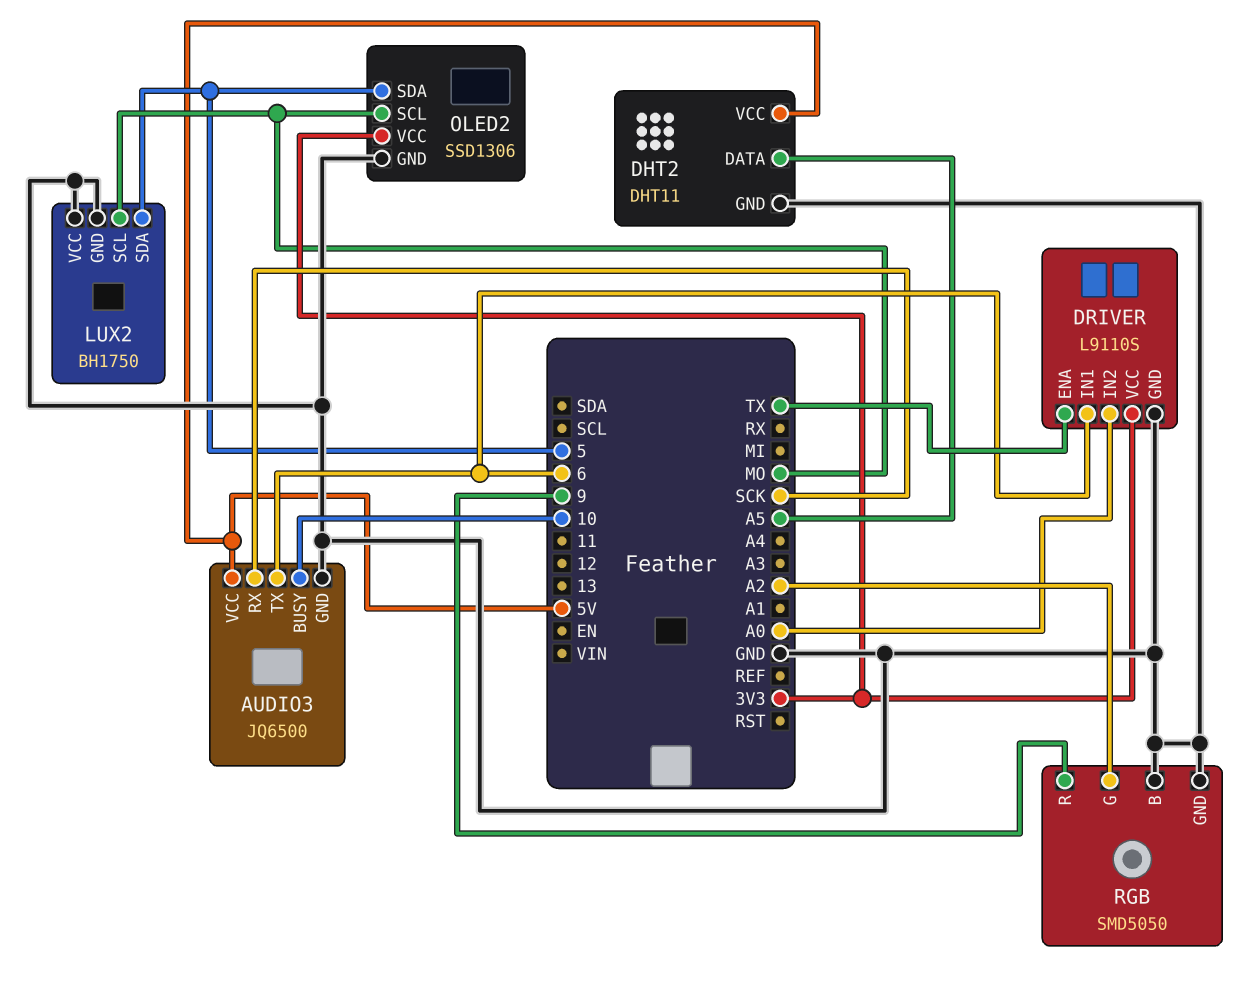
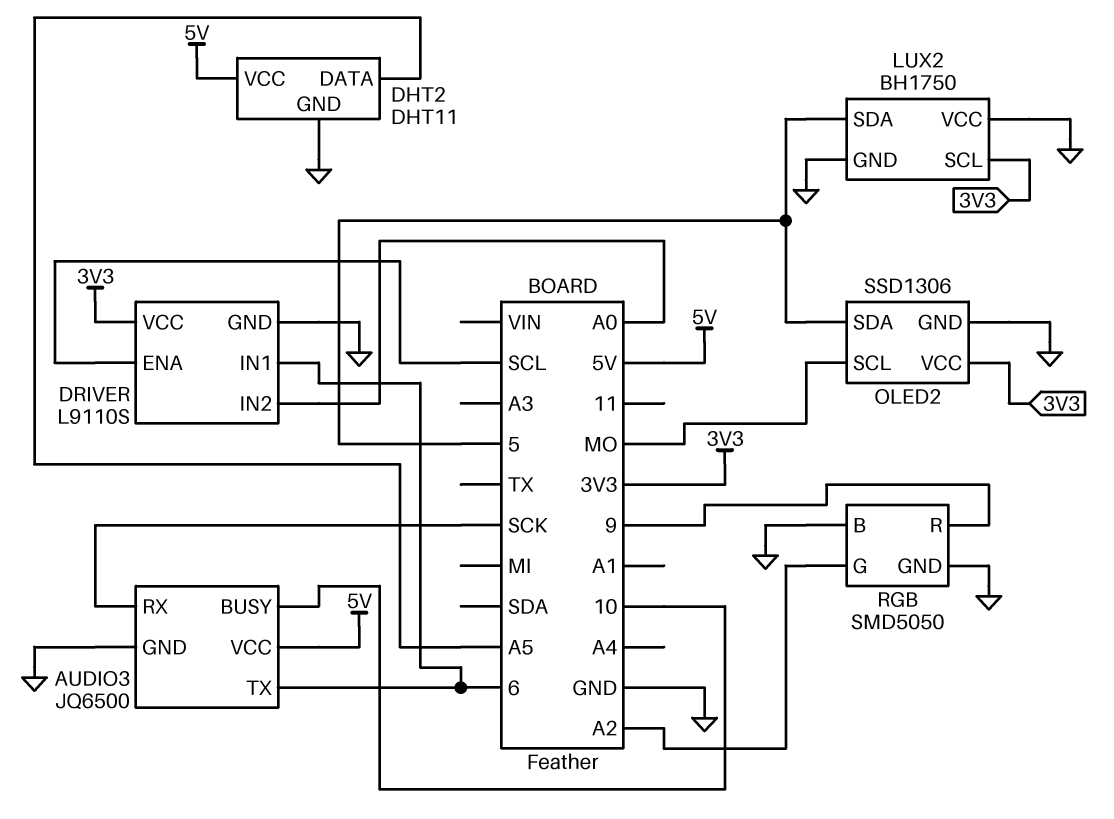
DRIVER pin ENA: TX -> SCL
LUX2 pin SCL: MO -> 3V3

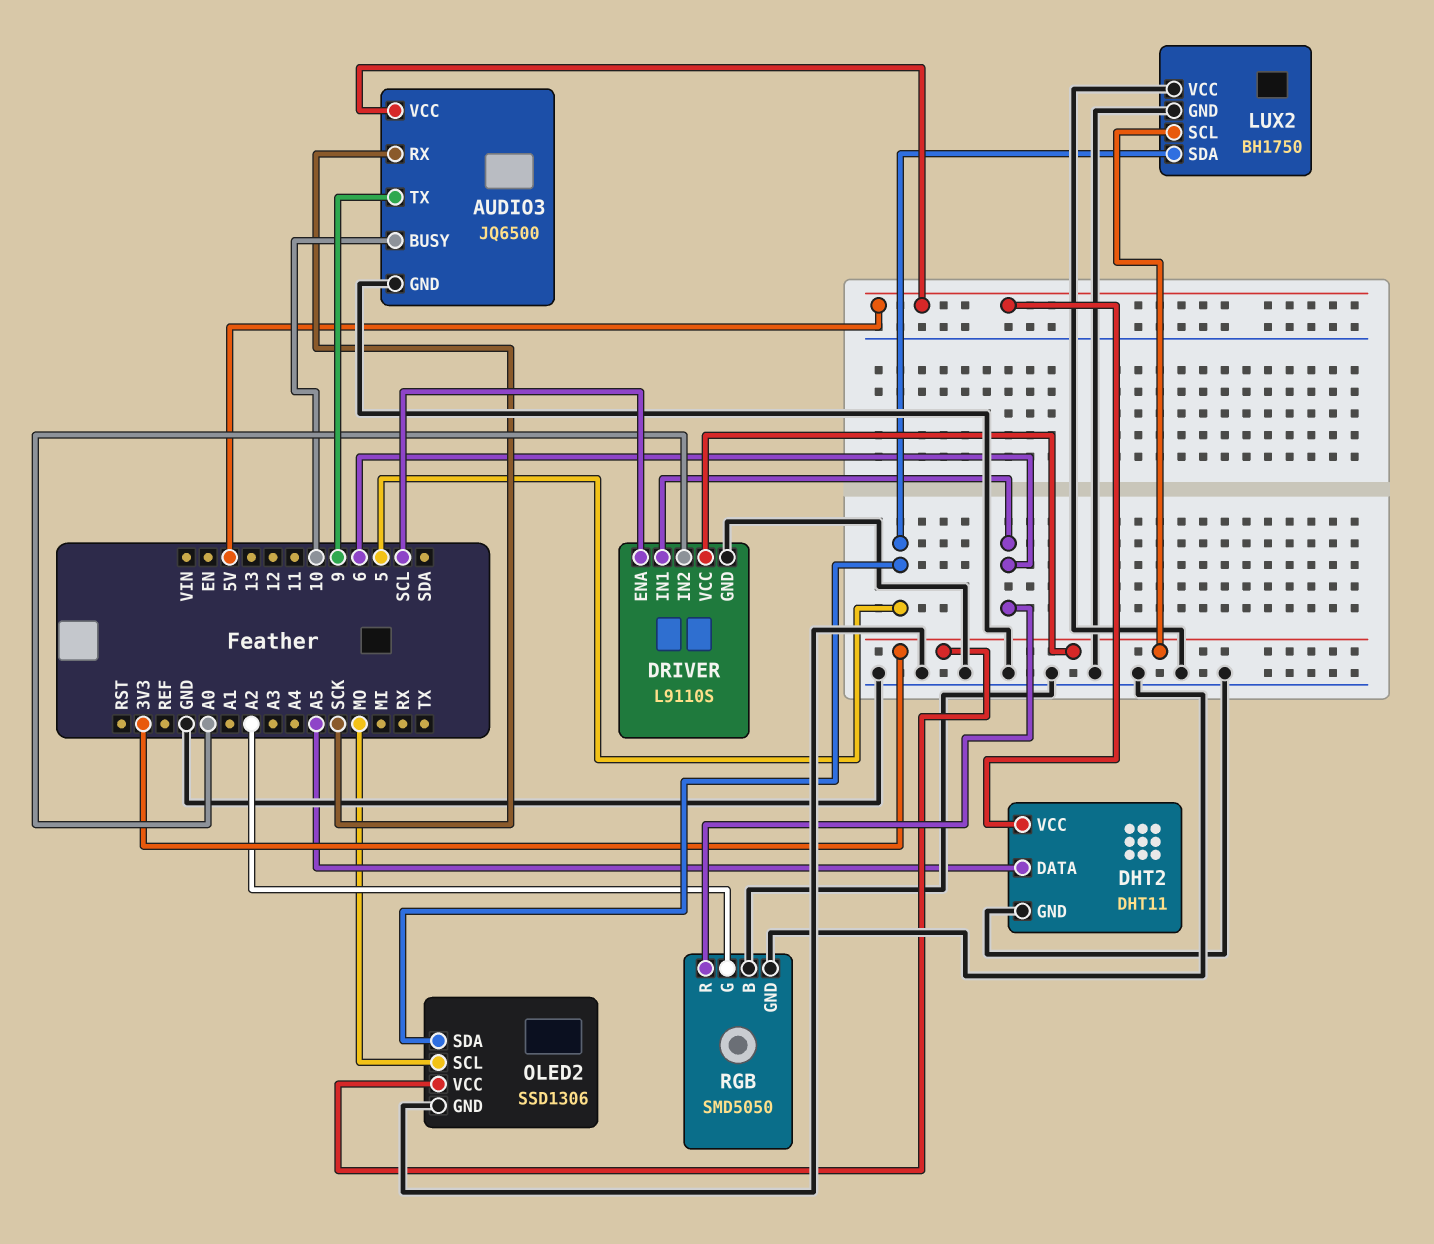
AUDIO3 pin TX: 6 -> 9
RGB pin R: 9 -> 6

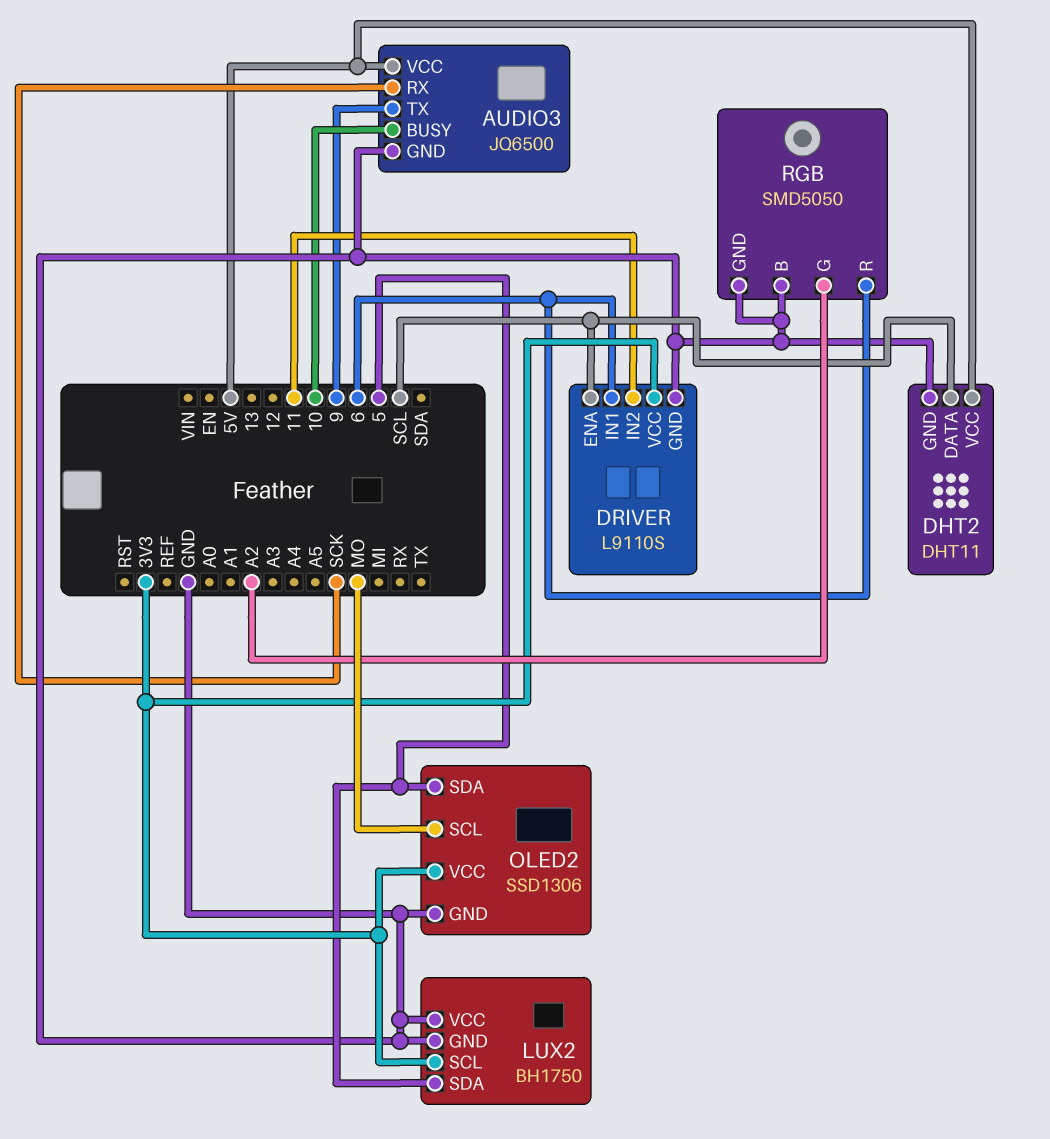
DHT2 pin DATA: A5 -> SCL
DRIVER pin IN2: A0 -> 11

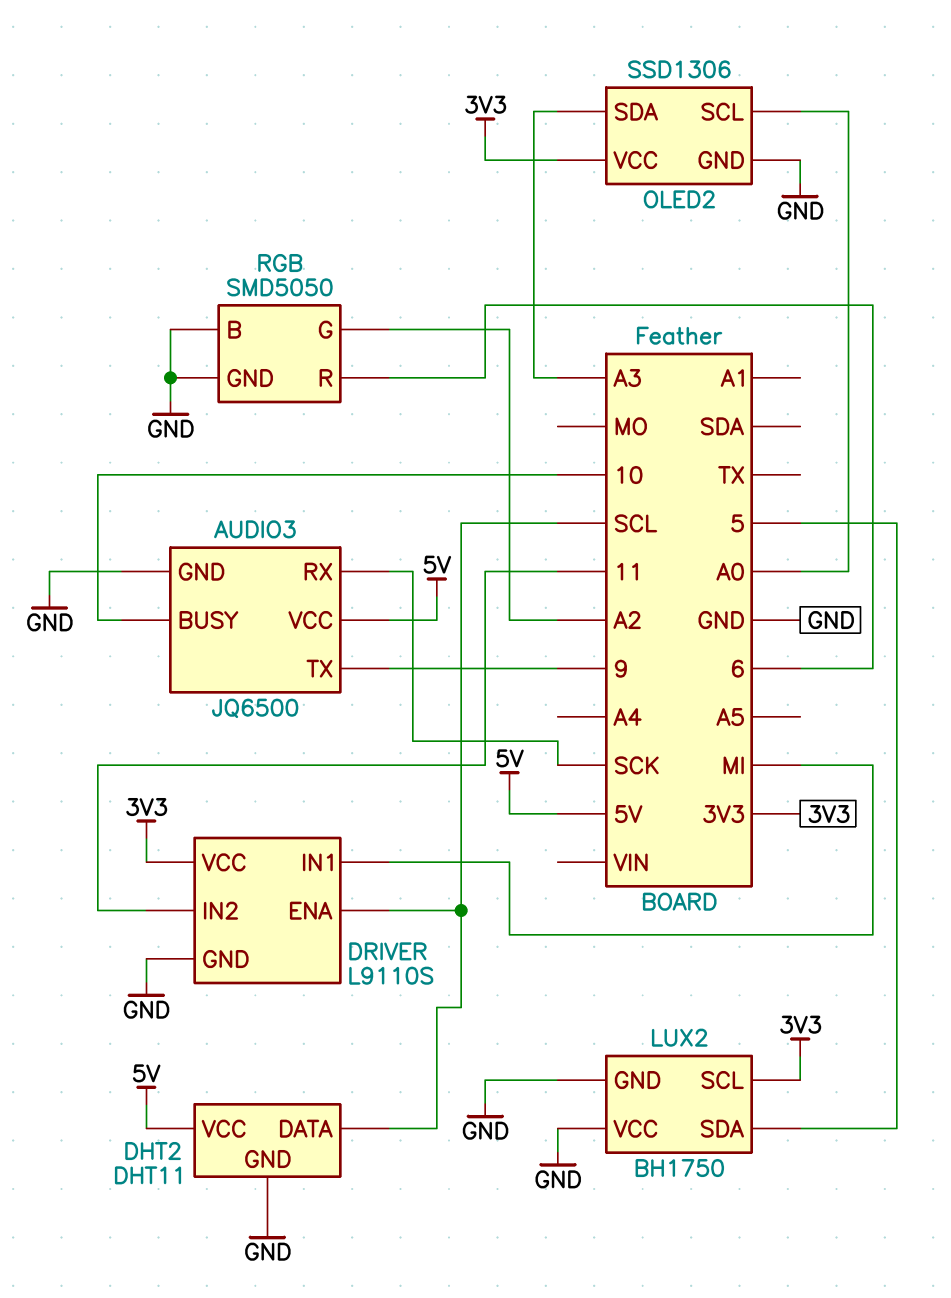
DRIVER pin IN1: 6 -> MI
OLED2 pin SCL: MO -> A0
OLED2 pin SDA: 5 -> A3

